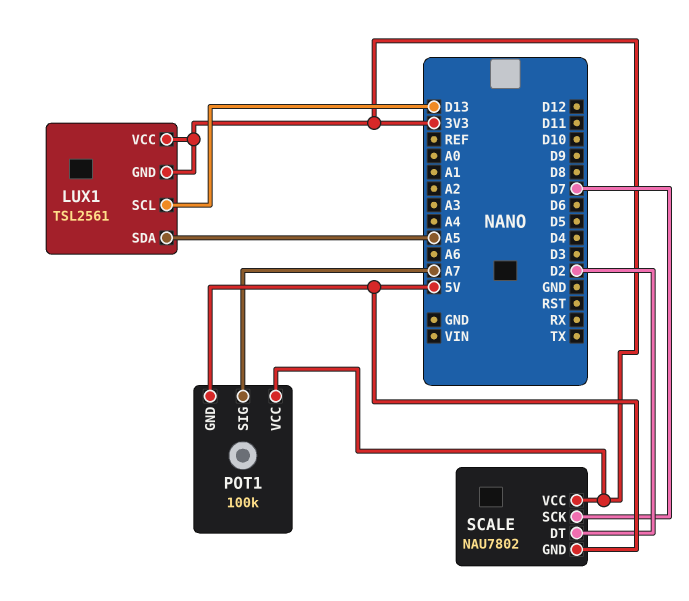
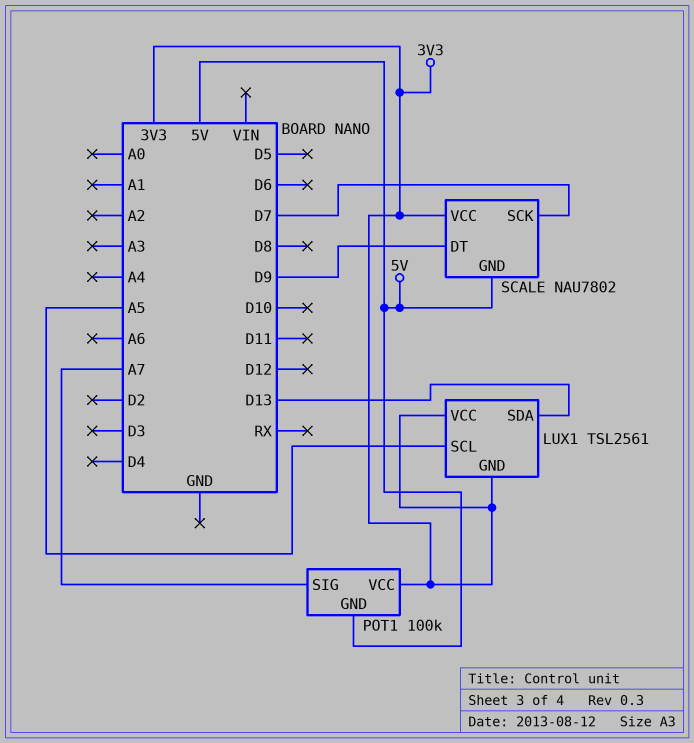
LUX1 pin SCL: D13 -> A5
LUX1 pin SDA: A5 -> D13
SCALE pin DT: D2 -> D9

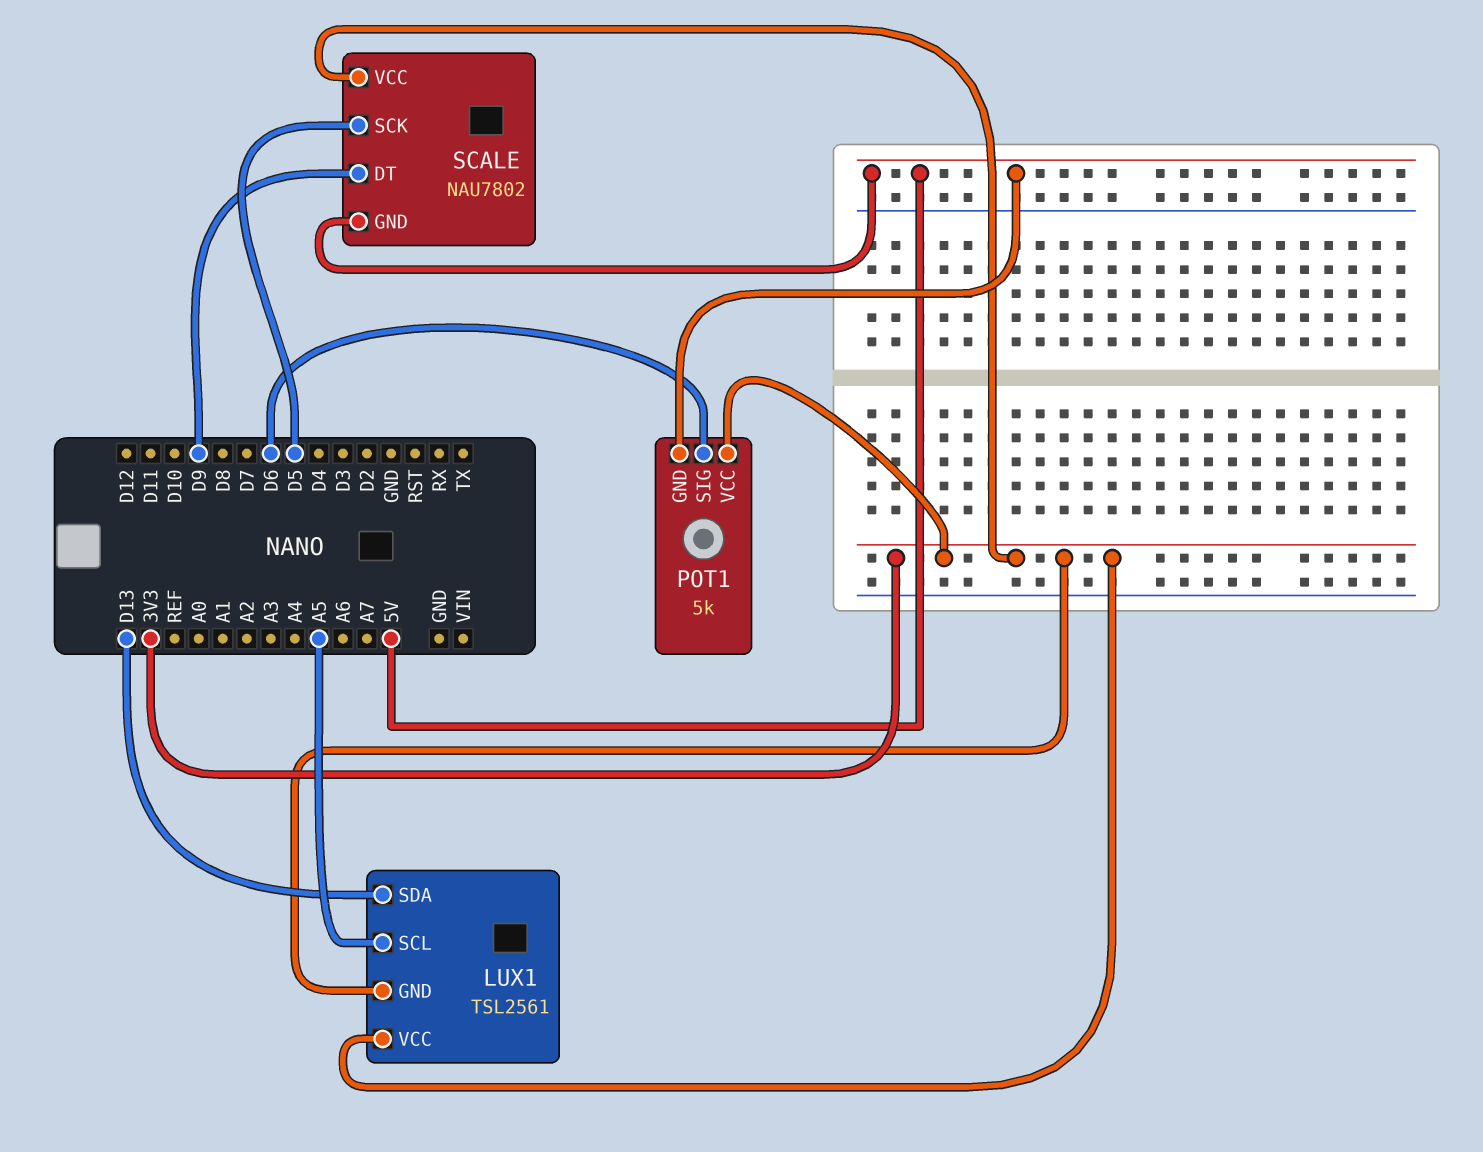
POT1: 100k -> 5k
POT1 pin SIG: A7 -> D6
SCALE pin SCK: D7 -> D5

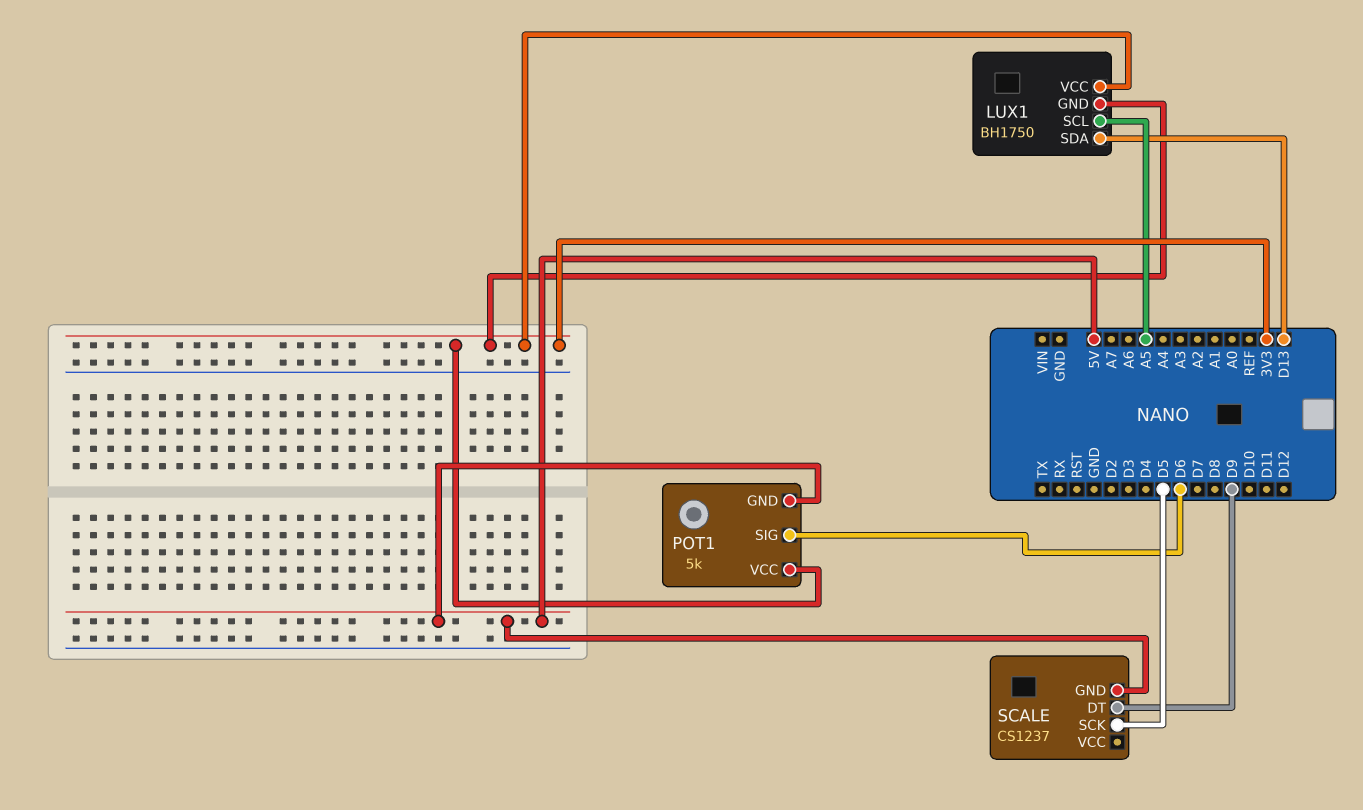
LUX1: TSL2561 -> BH1750
SCALE: NAU7802 -> CS1237
SCALE pin VCC: 3V3 -> none

